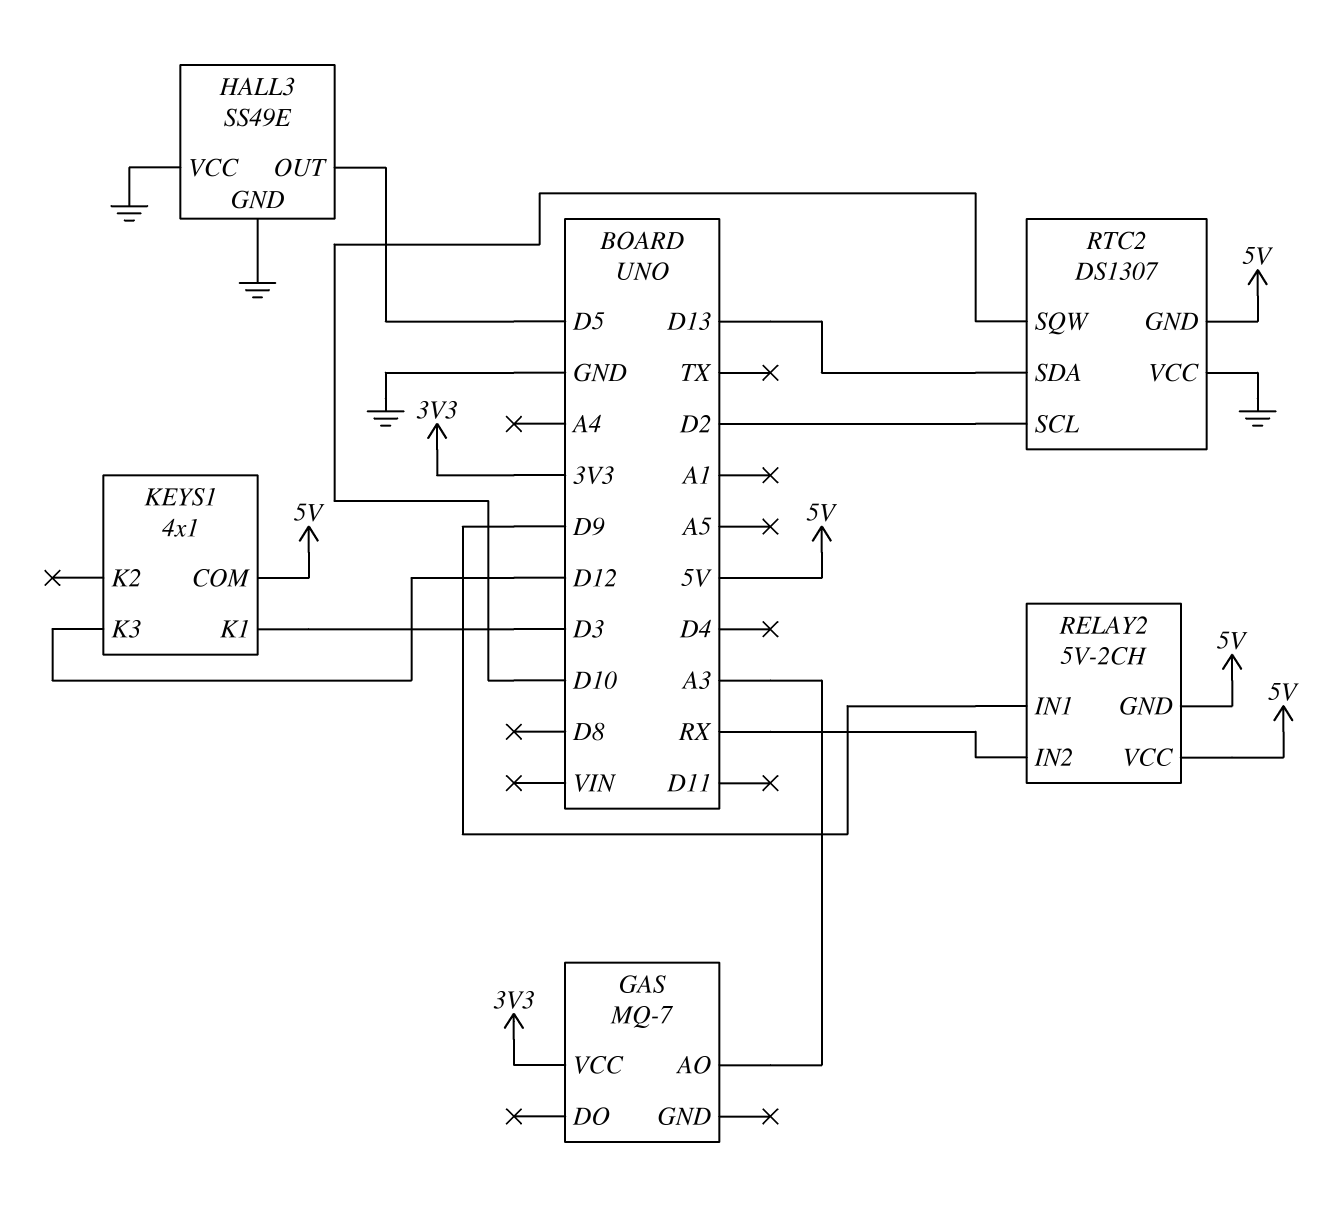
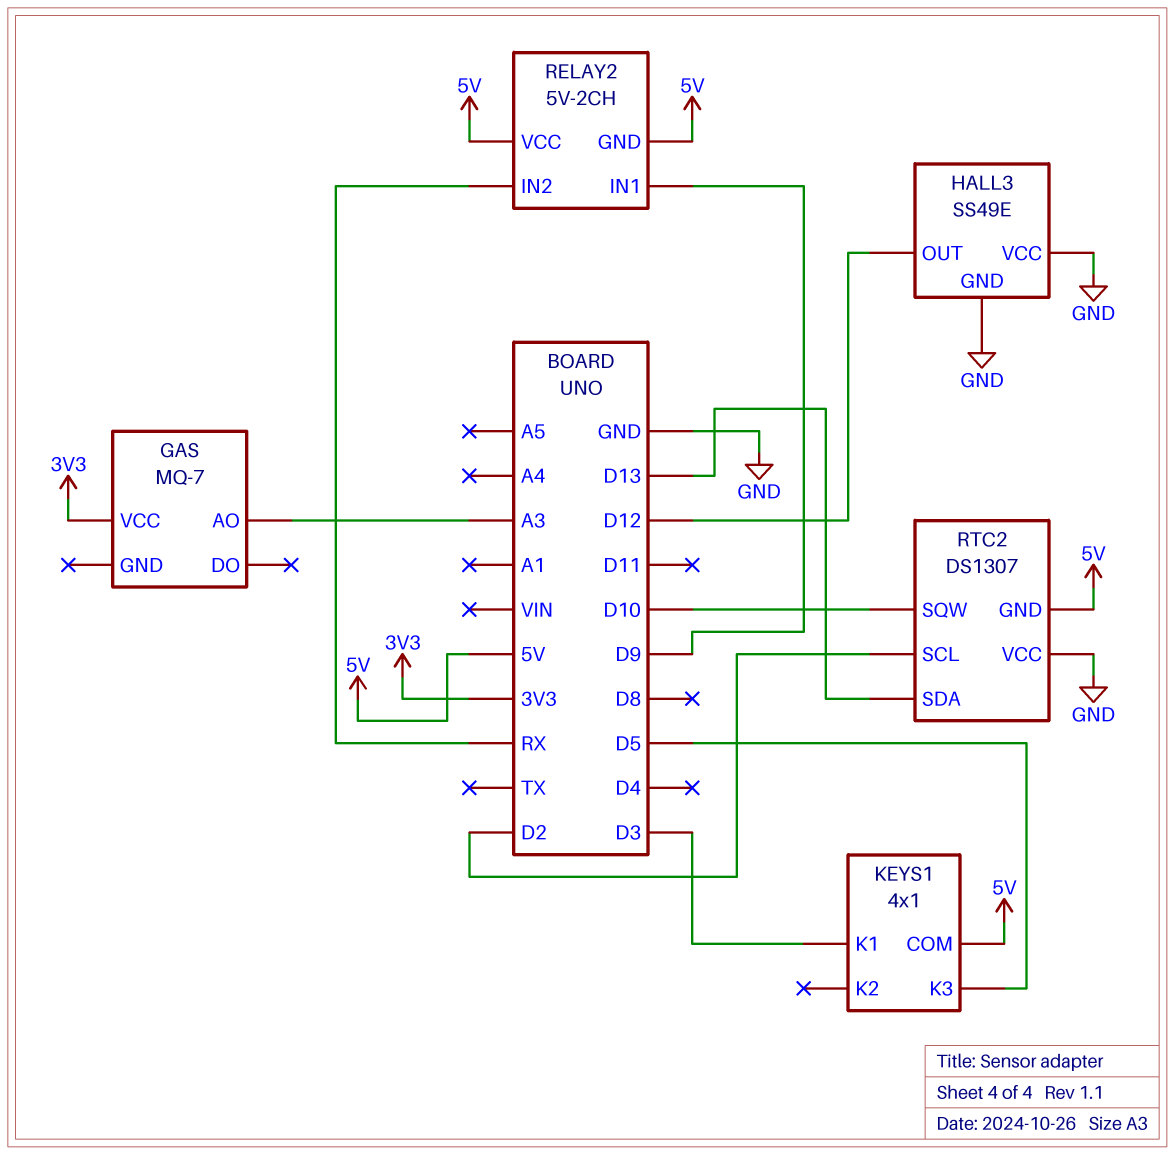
HALL3 pin OUT: D5 -> D12
KEYS1 pin K3: D12 -> D5

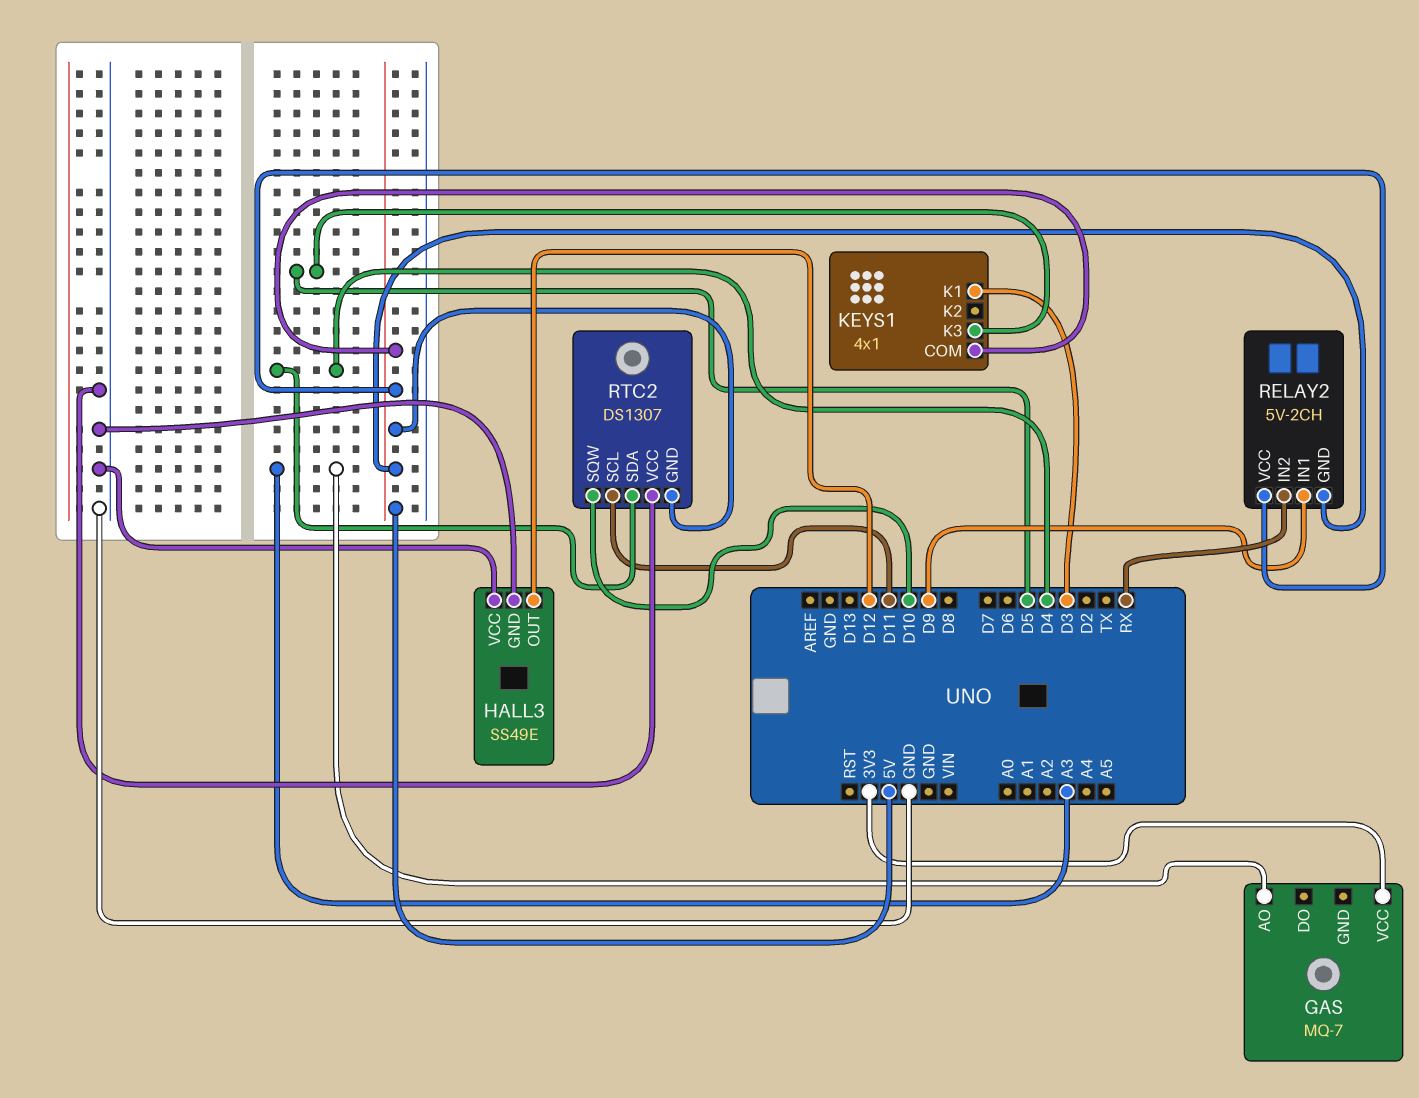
RTC2 pin SCL: D2 -> D11
RTC2 pin SDA: D13 -> D4

